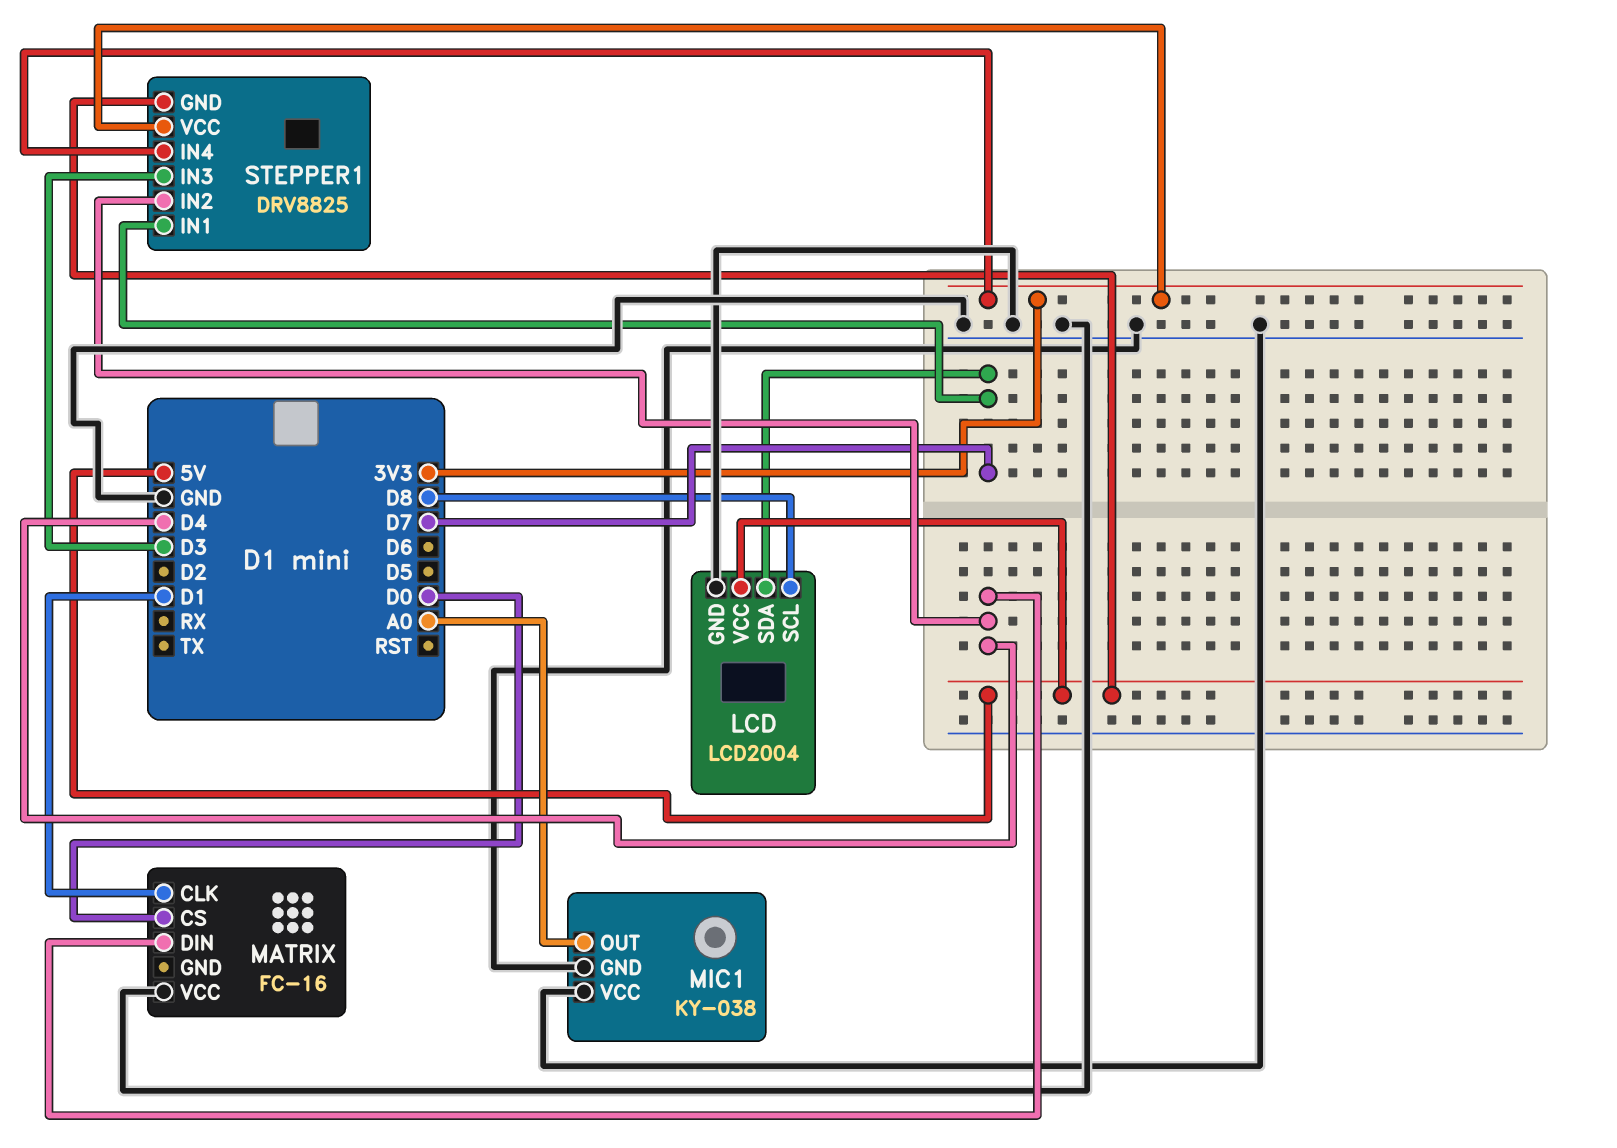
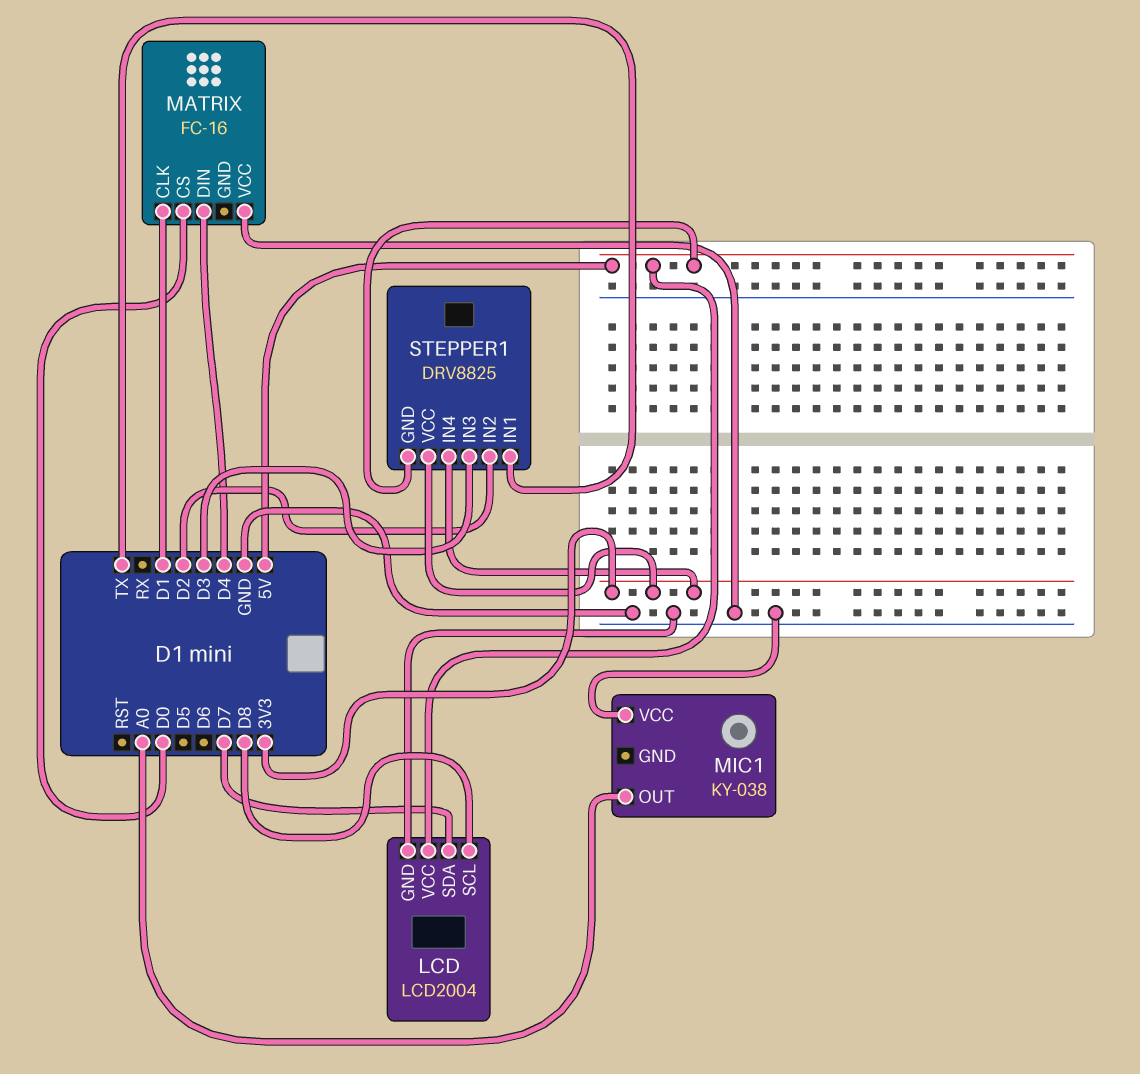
MIC1 pin GND: GND -> none
STEPPER1 pin IN1: D7 -> TX
STEPPER1 pin IN2: D4 -> D2

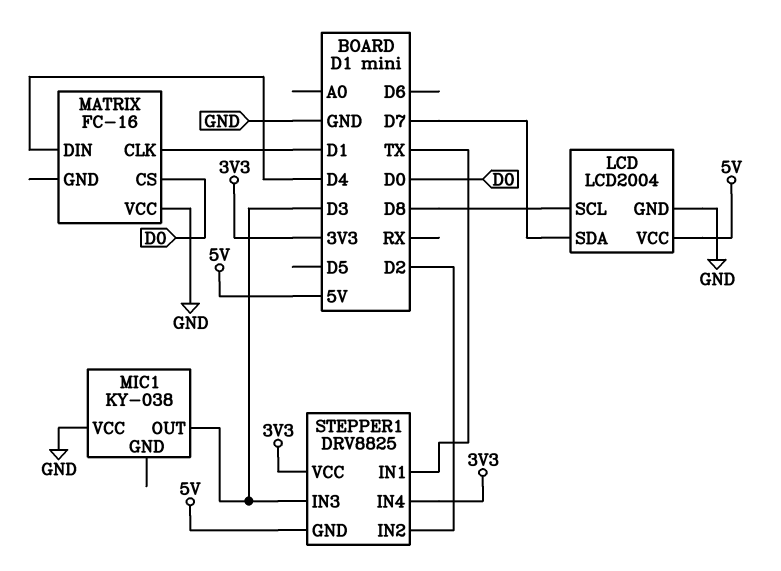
MIC1 pin OUT: A0 -> D3

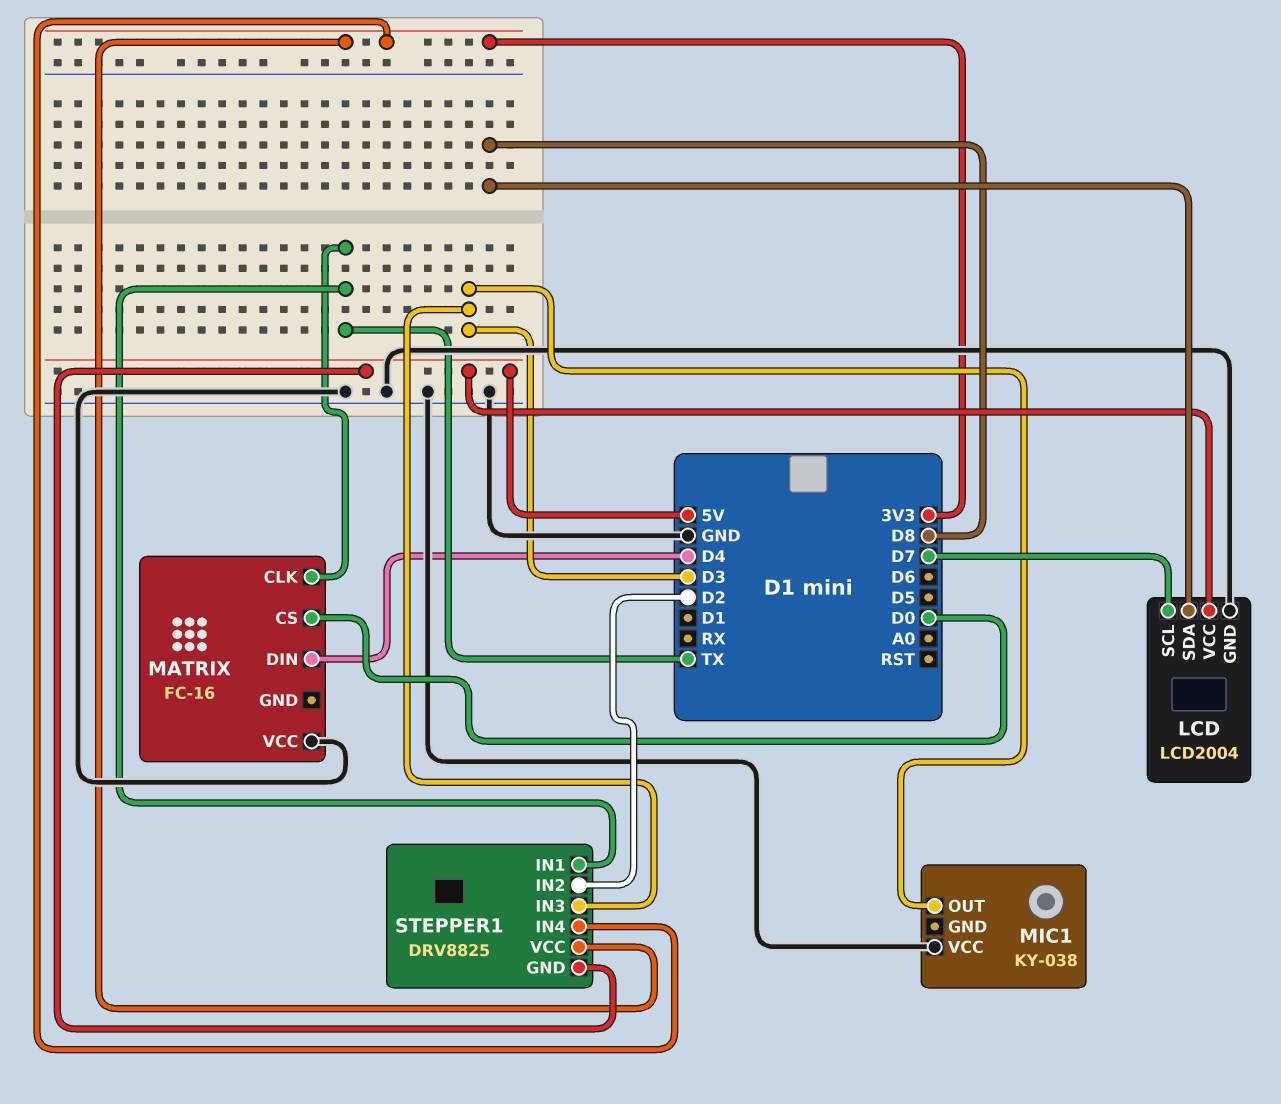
LCD pin SCL: D8 -> D7
LCD pin SDA: D7 -> D8
MATRIX pin CLK: D1 -> TX

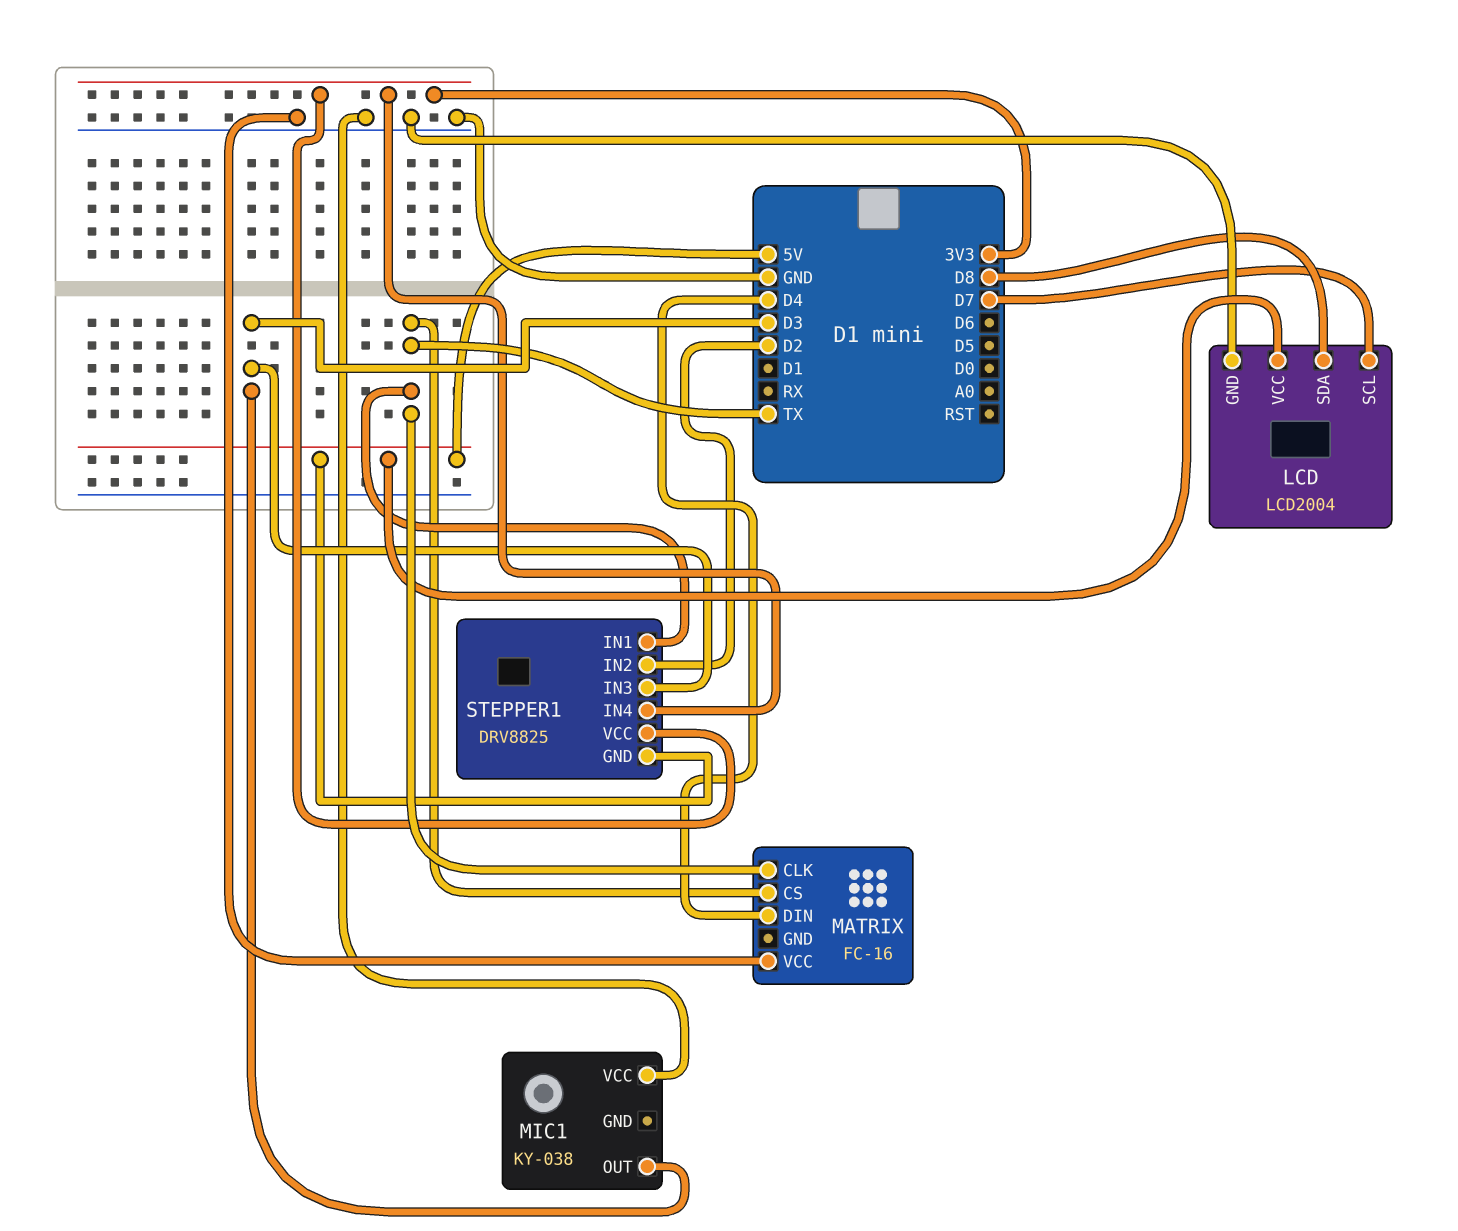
MATRIX pin CS: D0 -> TX

